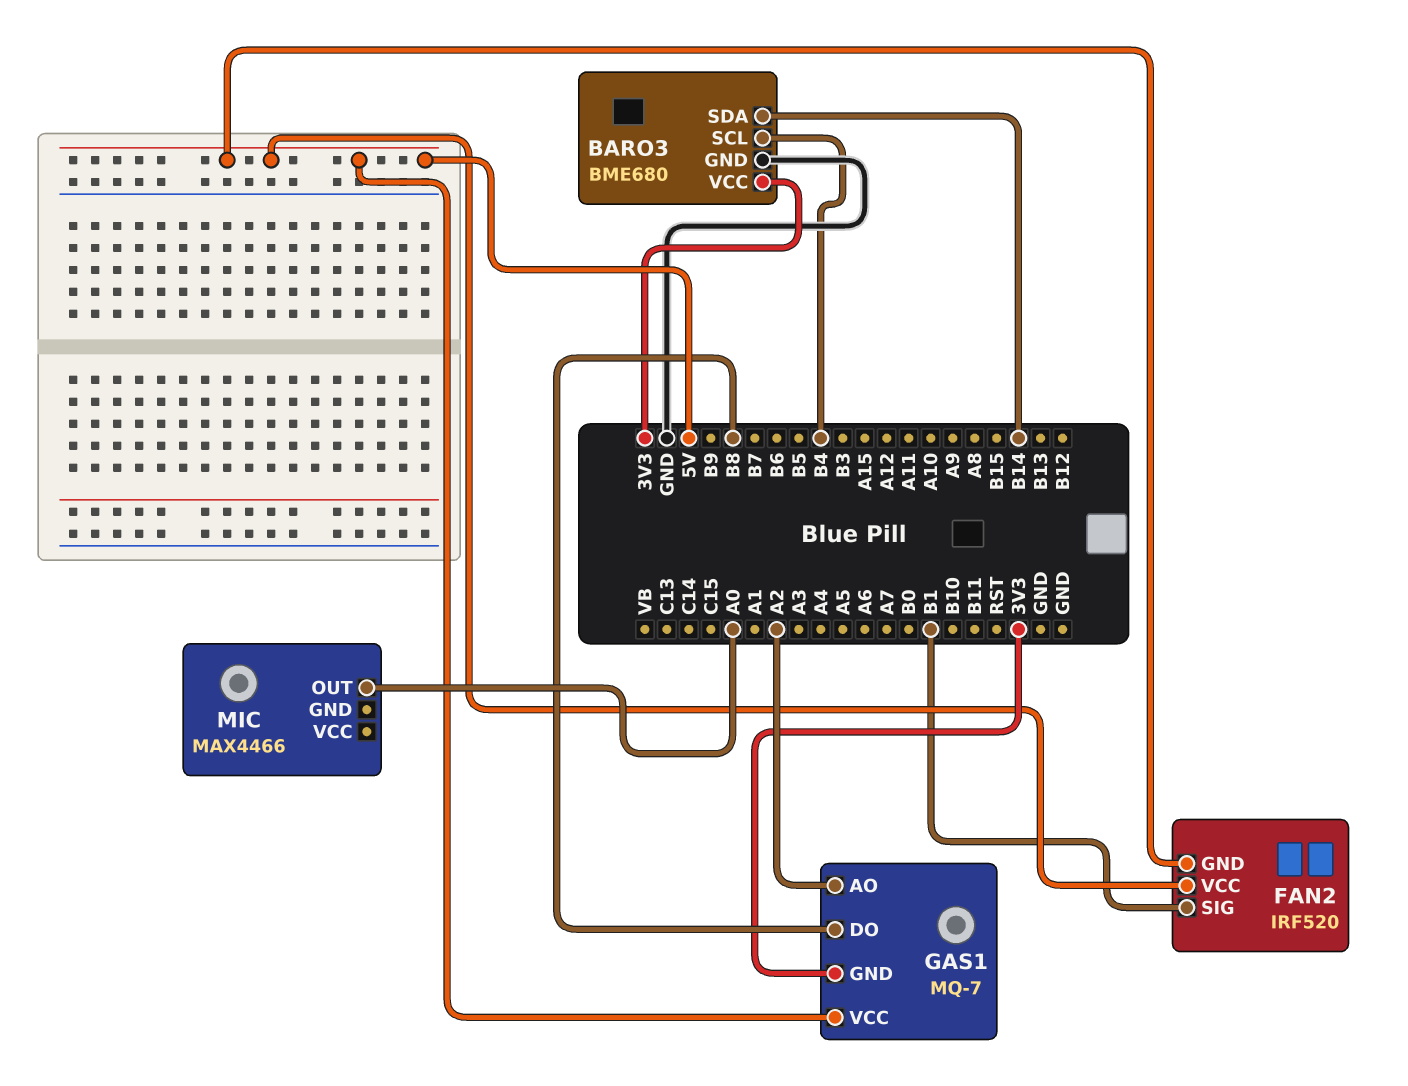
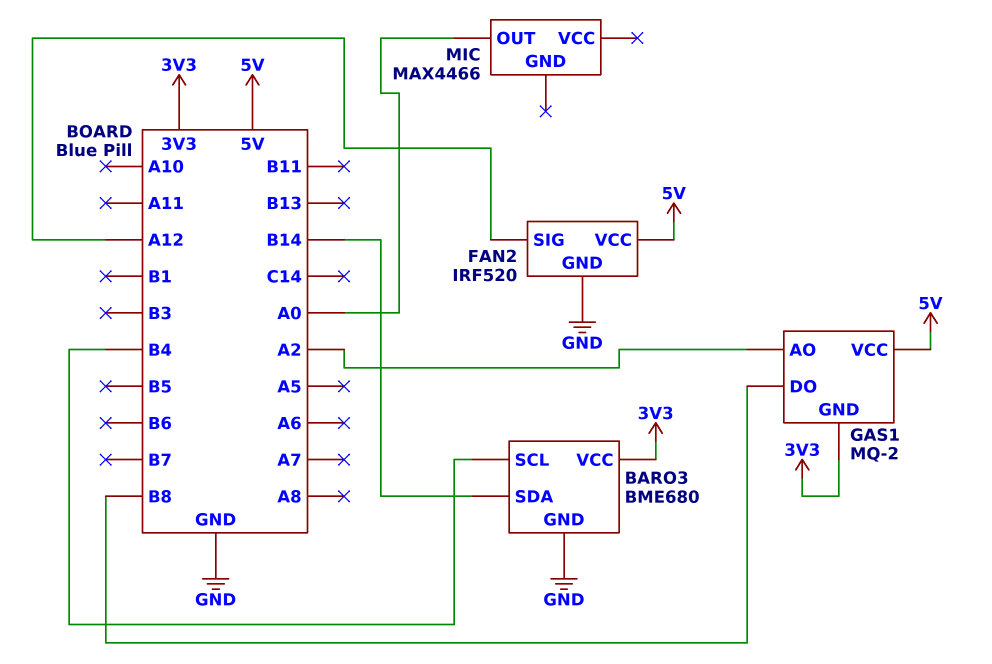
FAN2 pin GND: 5V -> GND
FAN2 pin SIG: B1 -> A12
GAS1: MQ-7 -> MQ-2

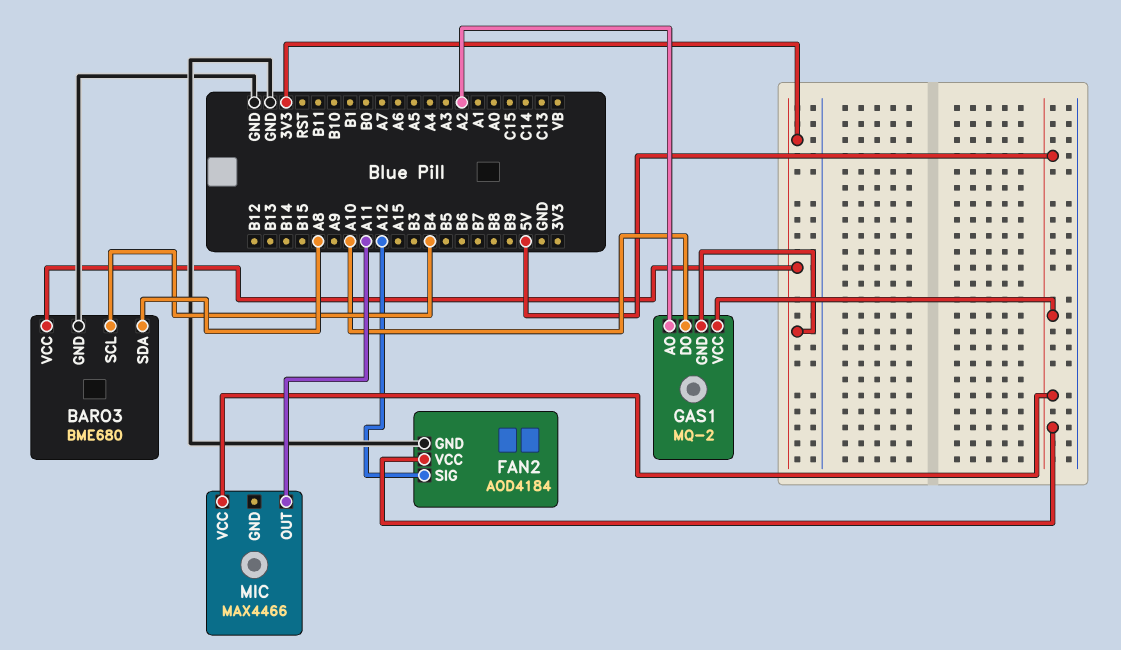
BARO3 pin SDA: B14 -> A8
FAN2: IRF520 -> AOD4184
GAS1 pin DO: B8 -> A10
MIC pin OUT: A0 -> A11
MIC pin VCC: none -> 5V

